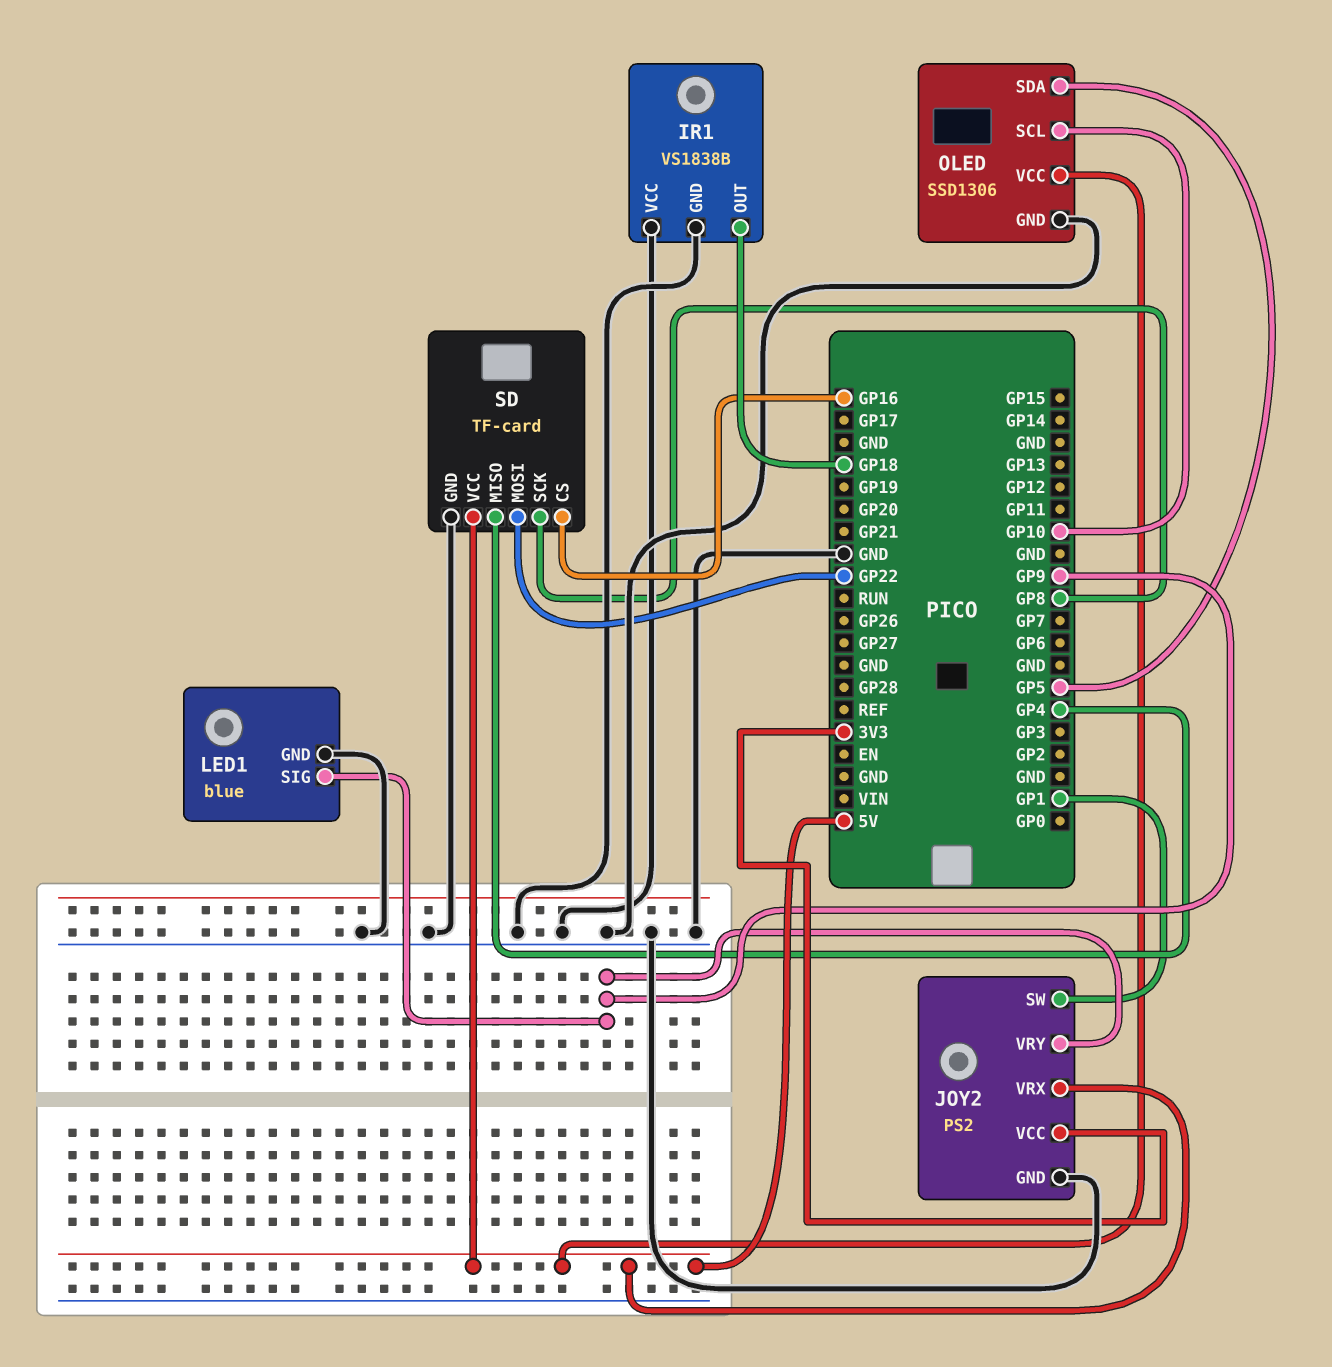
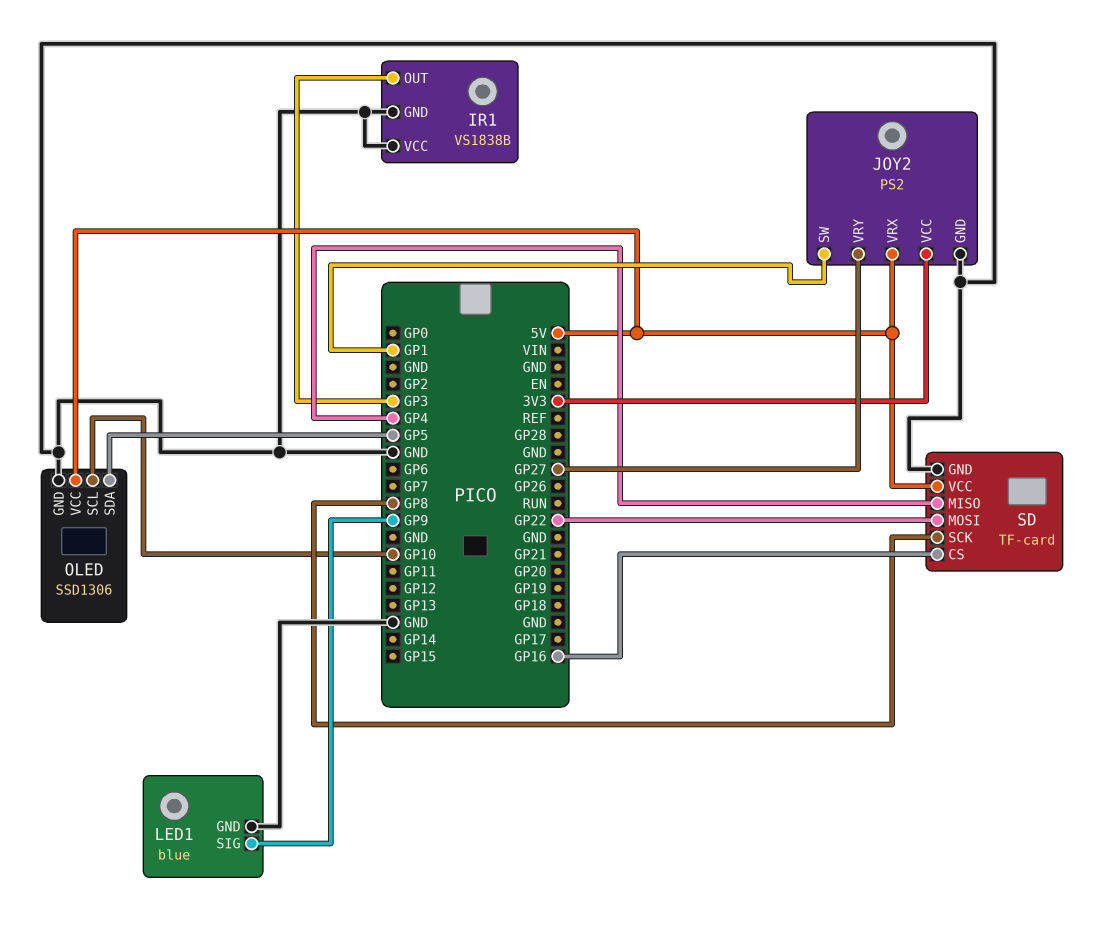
IR1 pin OUT: GP18 -> GP3
JOY2 pin VRY: GP9 -> GP27

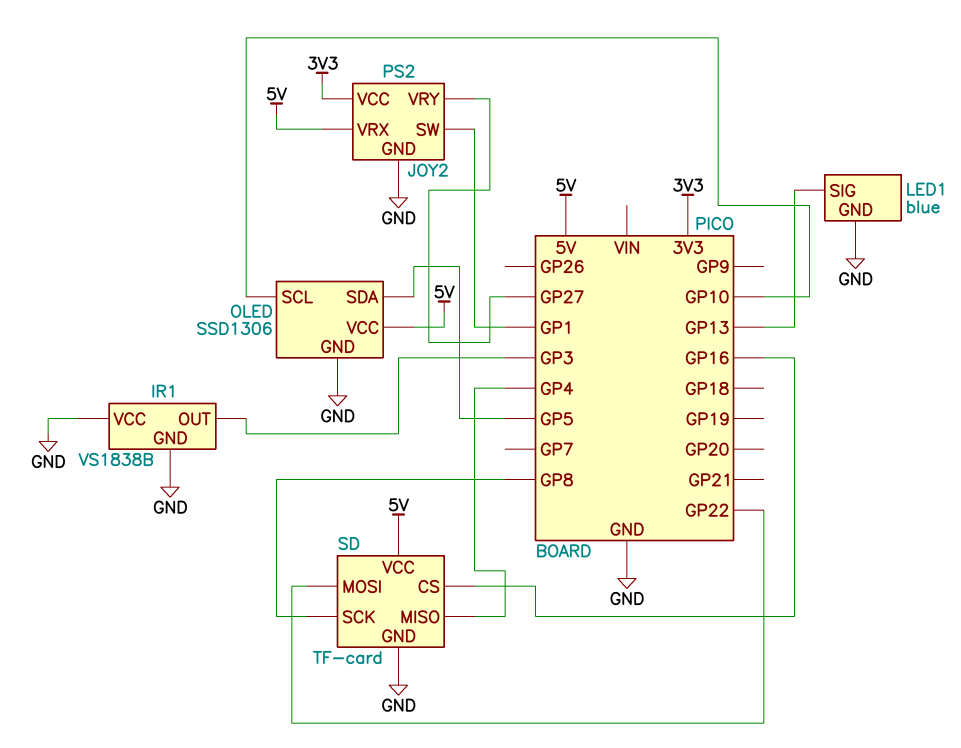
LED1 pin SIG: GP9 -> GP13

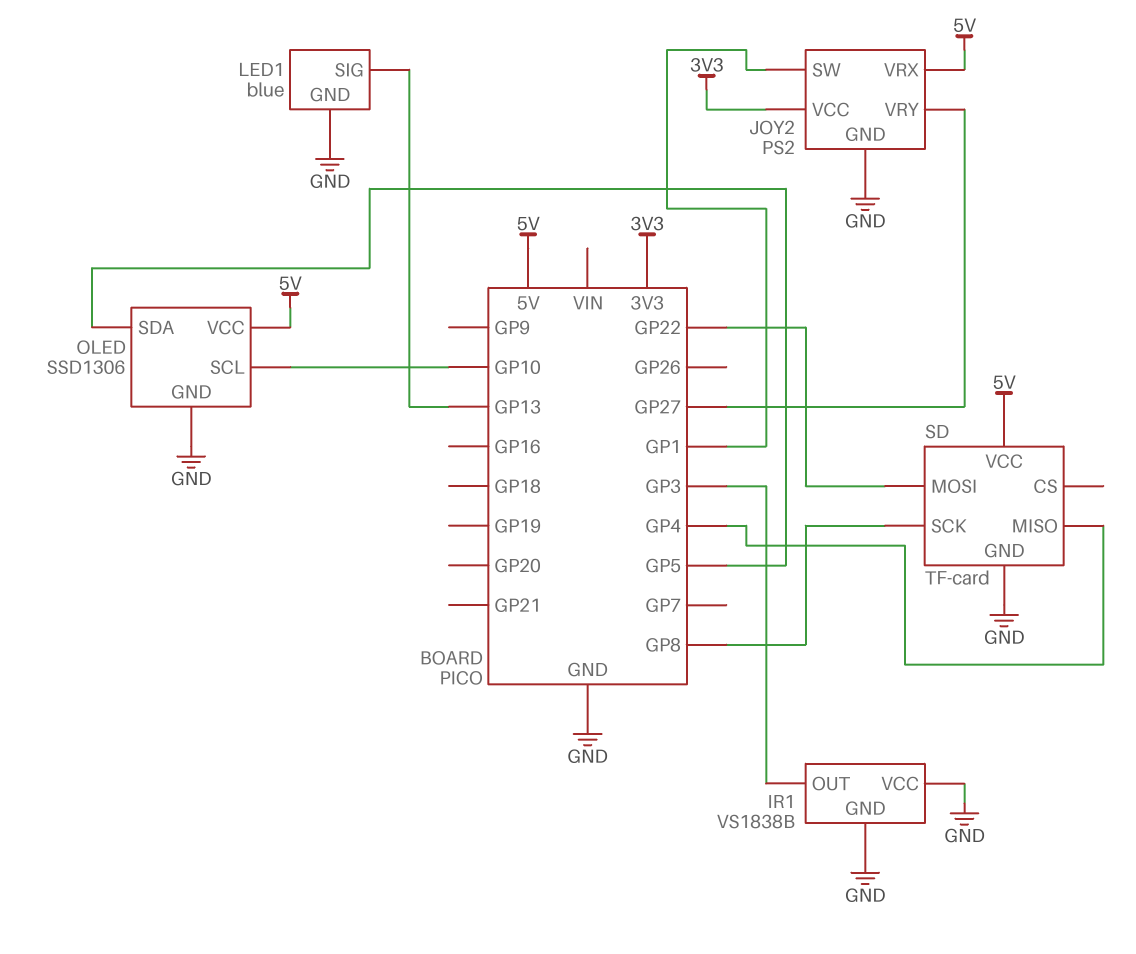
SD pin CS: GP16 -> none

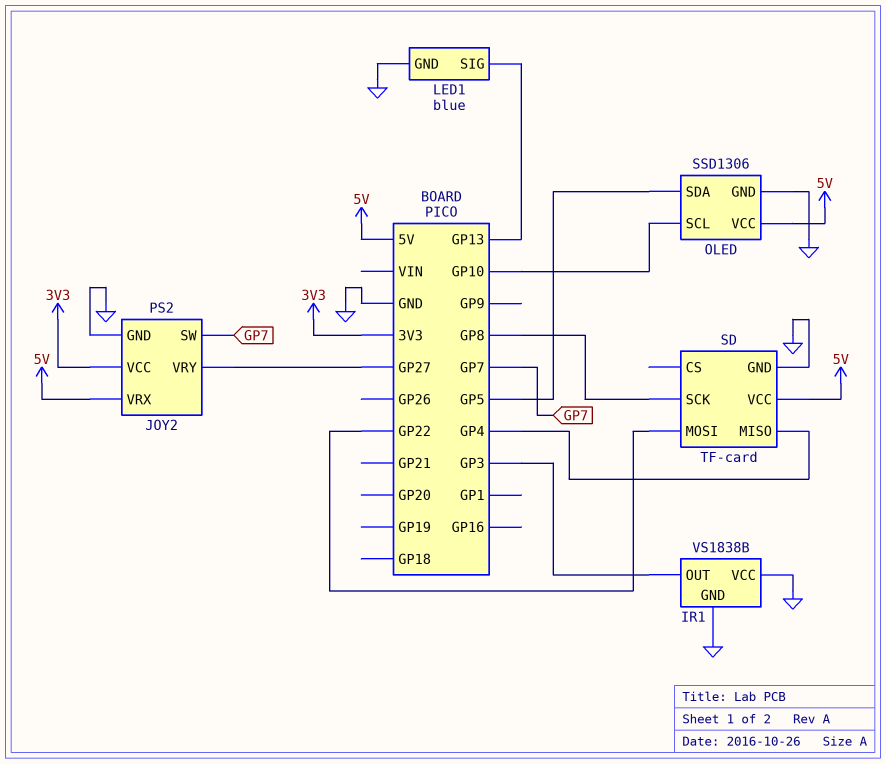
JOY2 pin SW: GP1 -> GP7

